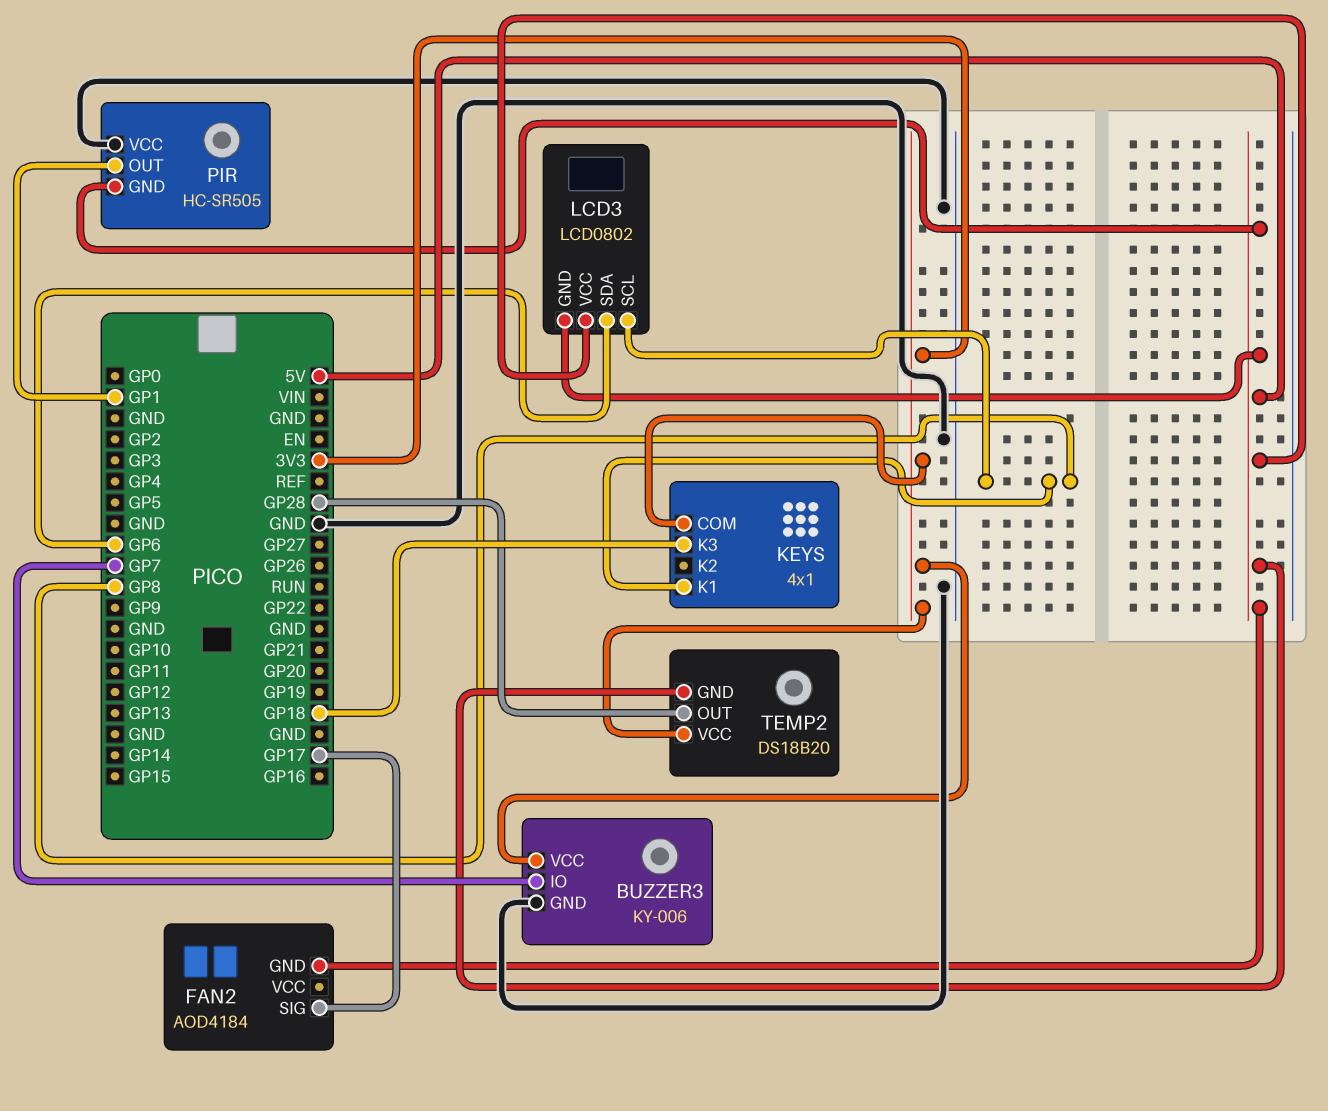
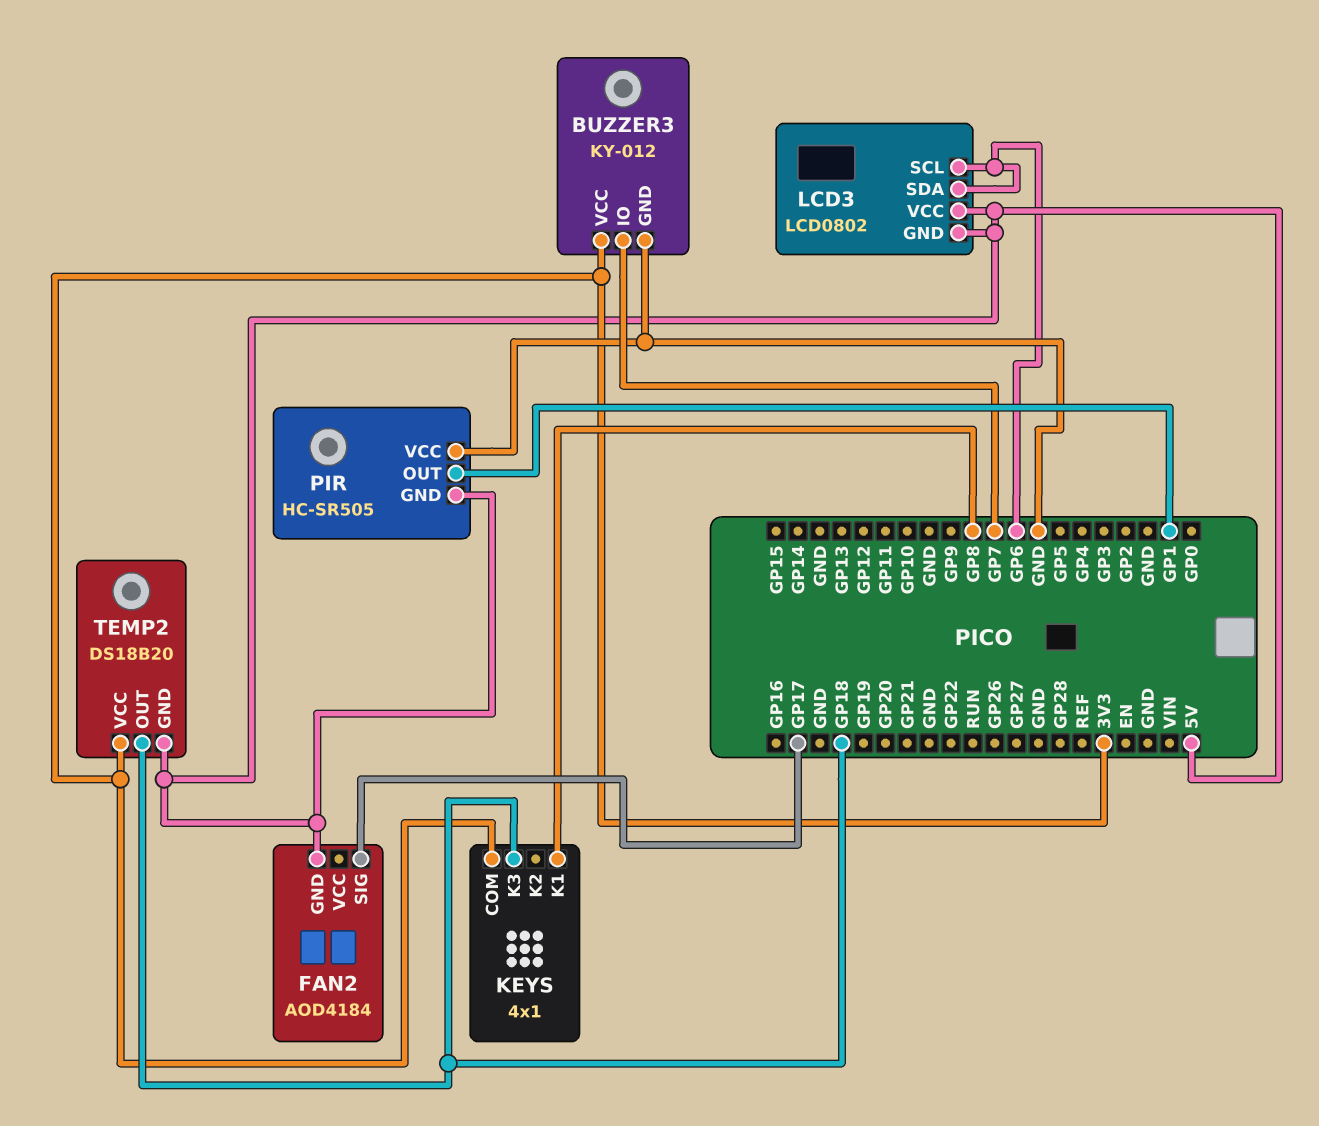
BUZZER3: KY-006 -> KY-012
LCD3 pin SCL: GP8 -> GP6
TEMP2 pin OUT: GP28 -> GP18

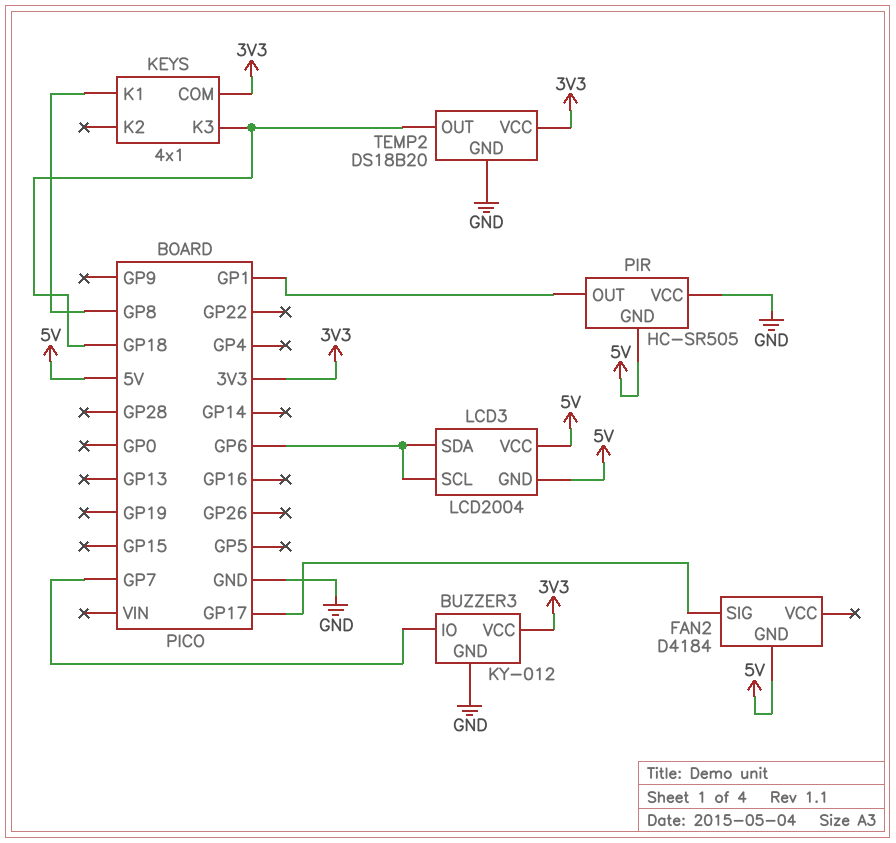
FAN2: AOD4184 -> D4184
LCD3: LCD0802 -> LCD2004
TEMP2 pin GND: 5V -> GND

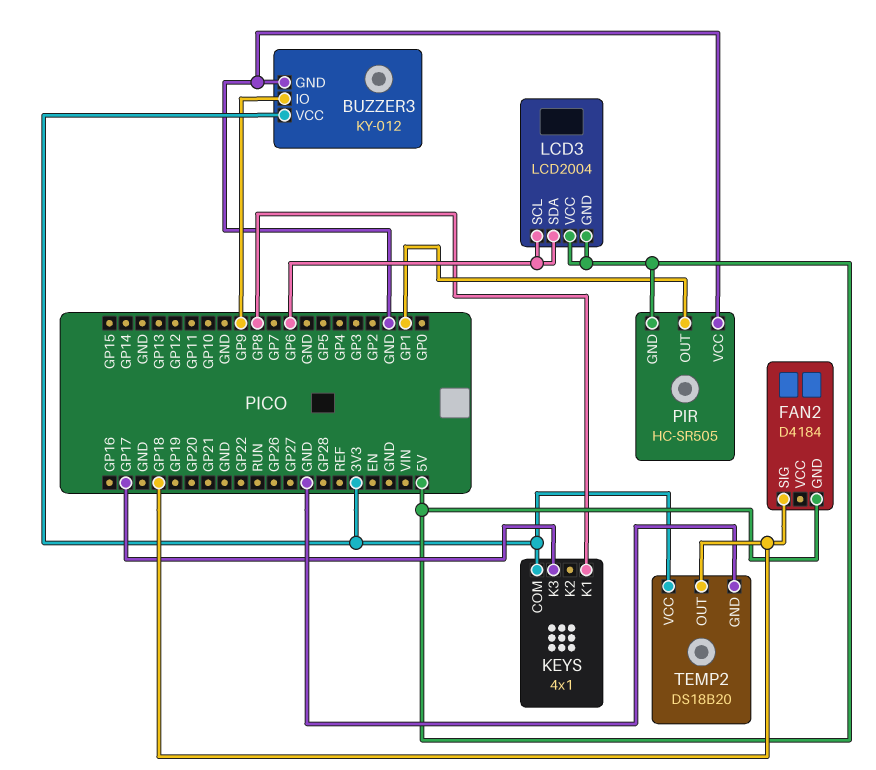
BUZZER3 pin IO: GP7 -> GP9
FAN2 pin SIG: GP17 -> GP18
KEYS pin K3: GP18 -> GP17

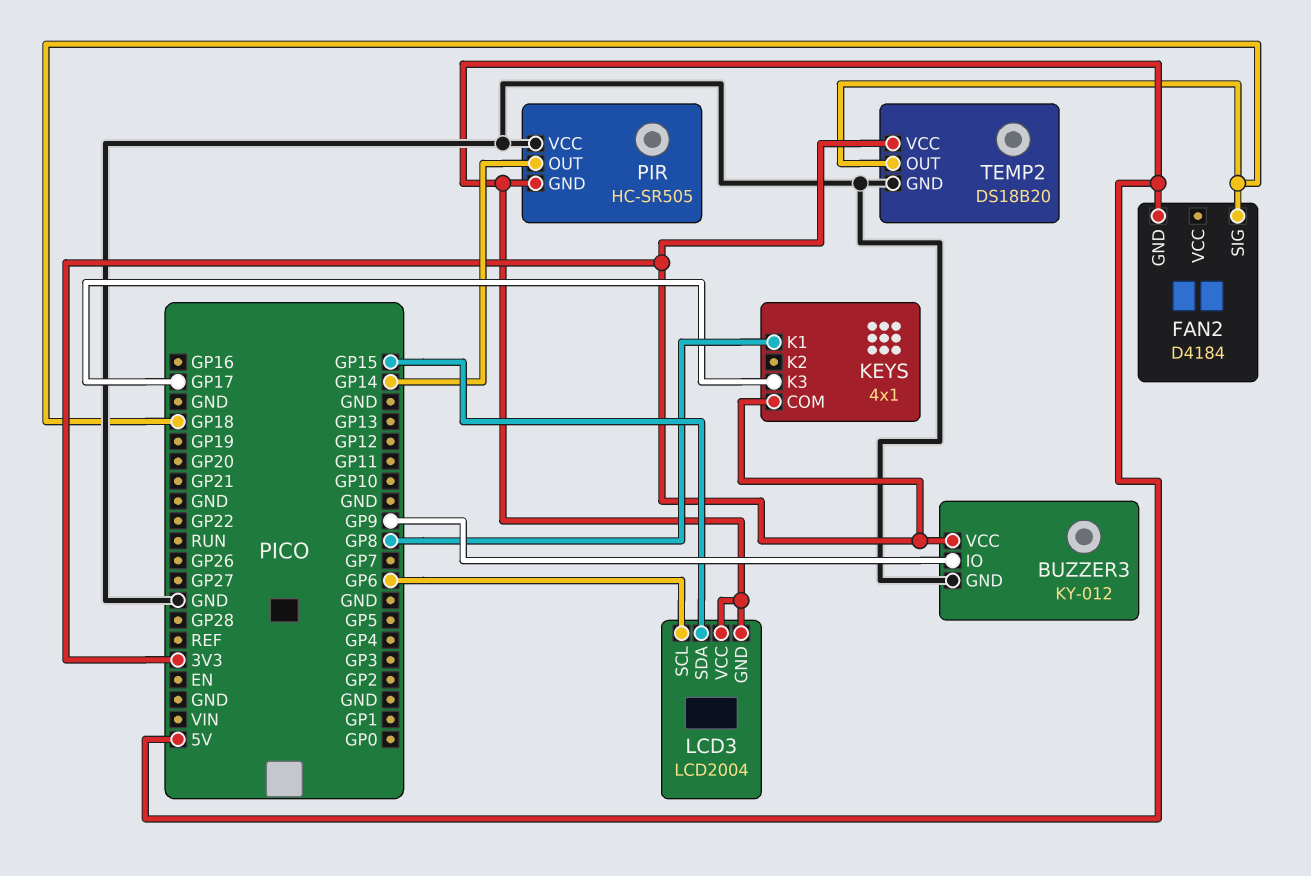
LCD3 pin SDA: GP6 -> GP15
PIR pin OUT: GP1 -> GP14

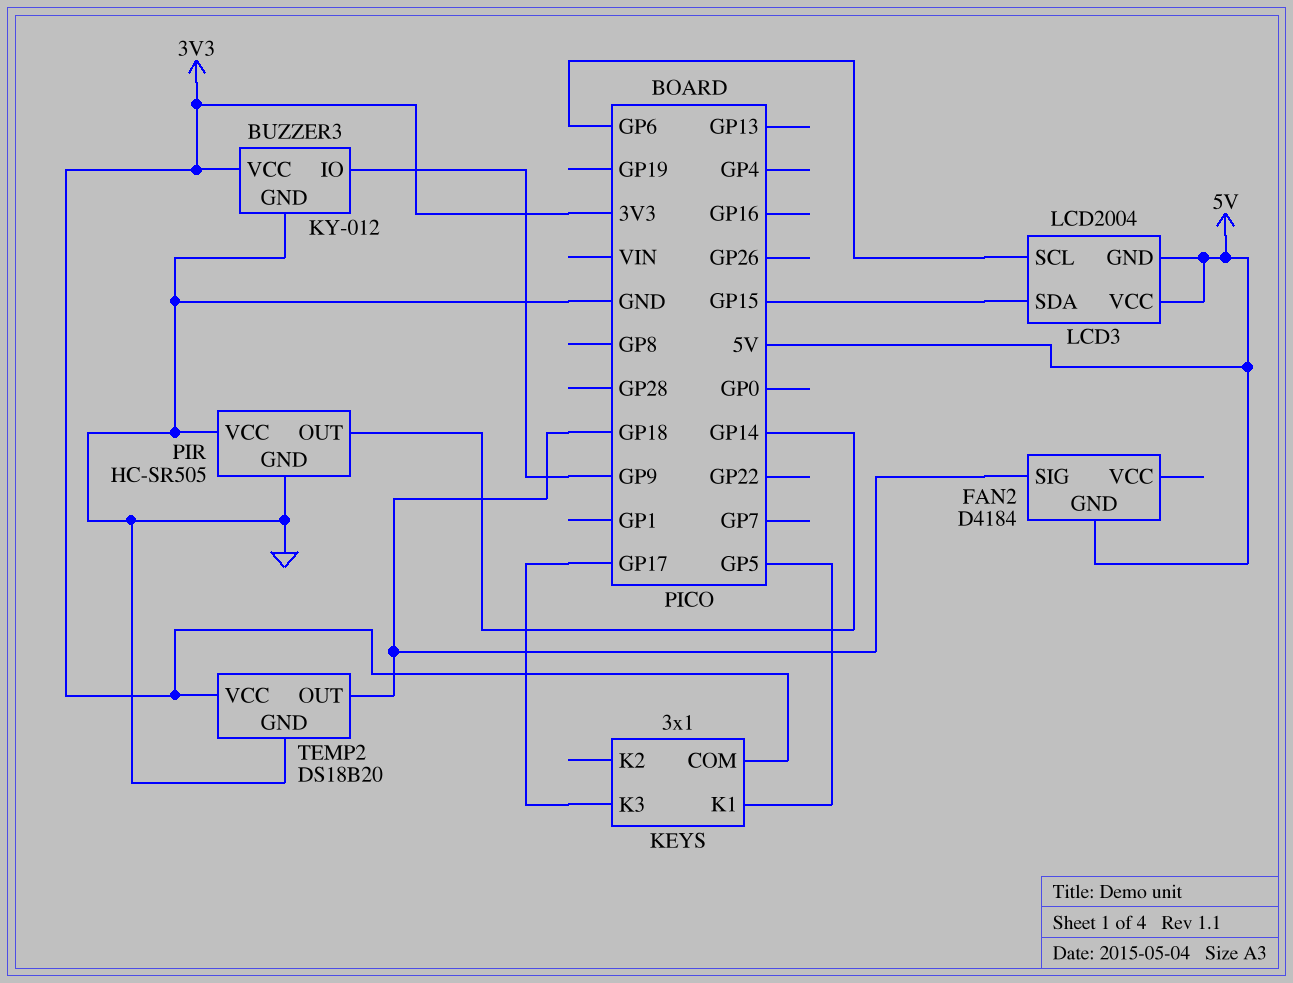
KEYS: 4x1 -> 3x1
KEYS pin K1: GP8 -> GP5
PIR pin GND: 5V -> GND

